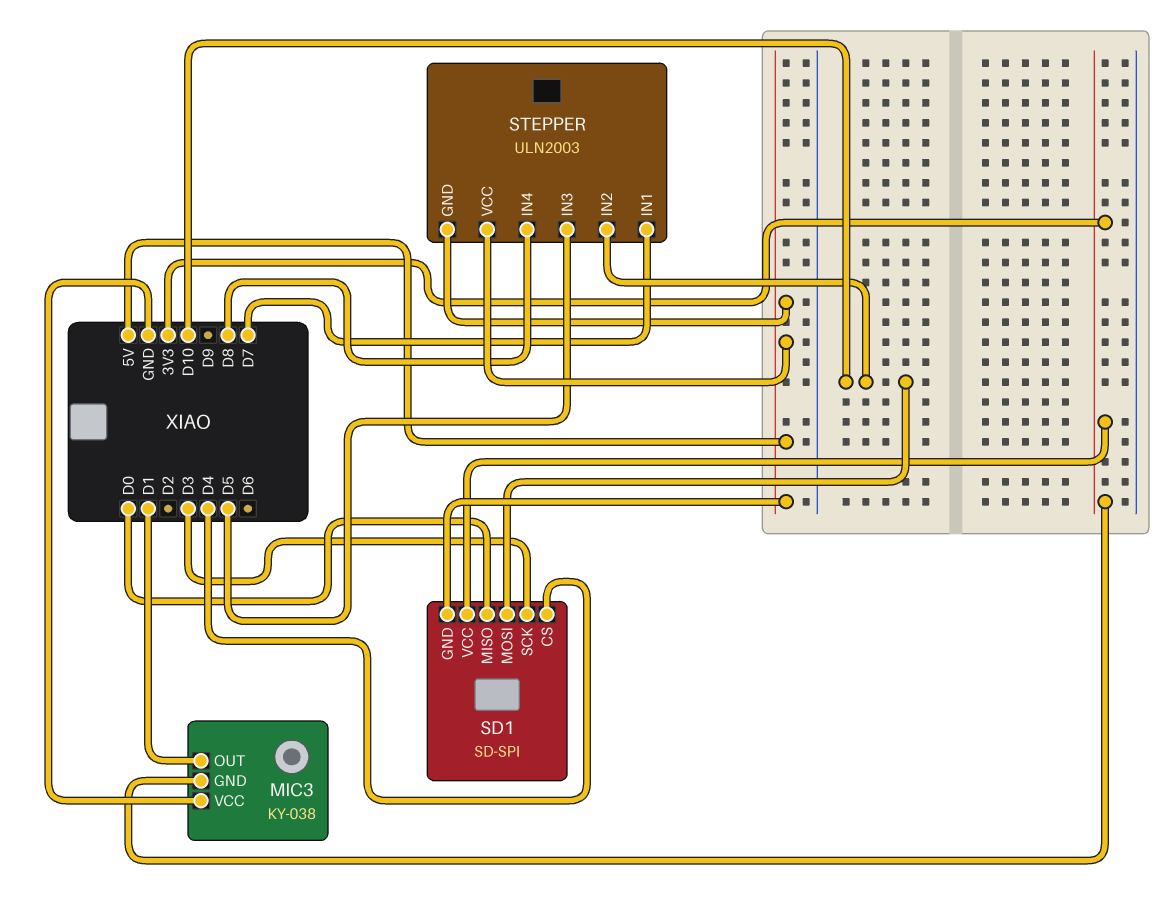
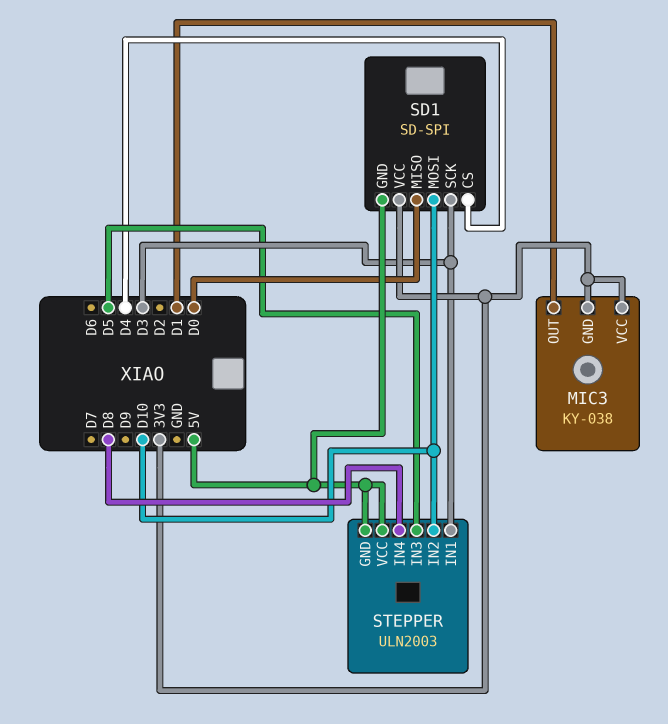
MIC3 pin VCC: GND -> 3V3
STEPPER pin IN1: D7 -> D3

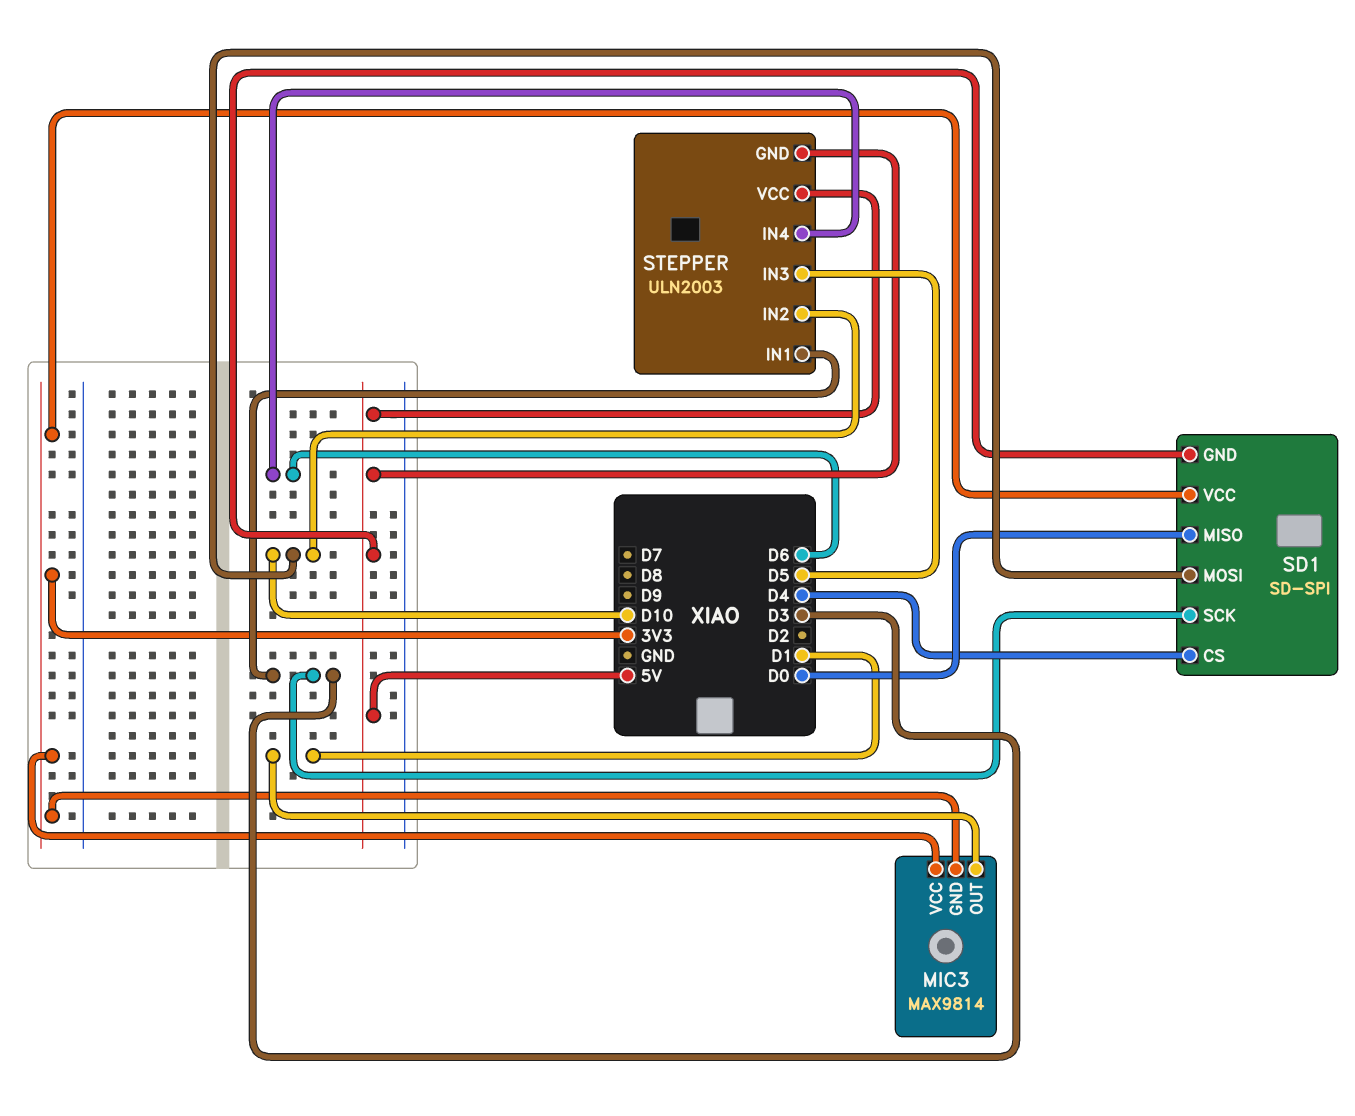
MIC3: KY-038 -> MAX9814
STEPPER pin IN4: D8 -> D6

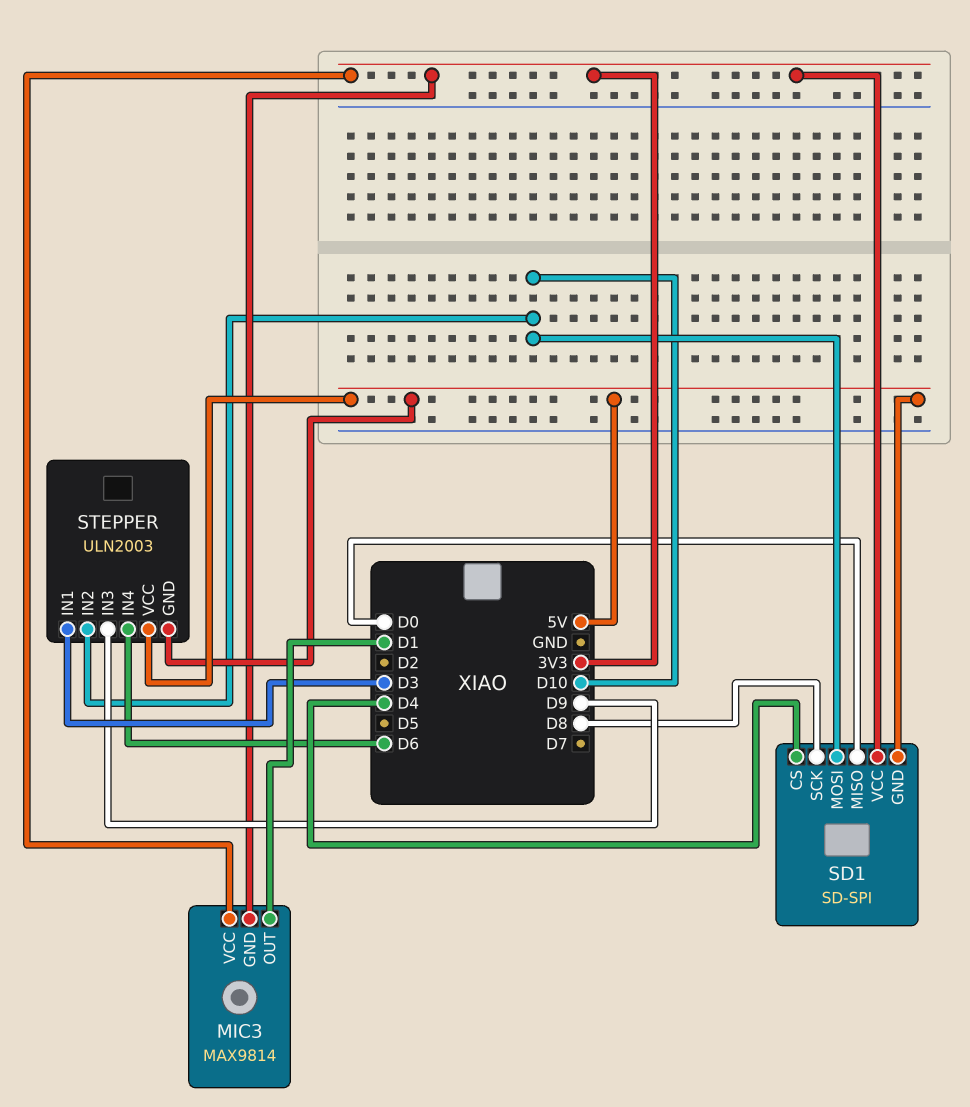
SD1 pin SCK: D3 -> D8
STEPPER pin IN3: D5 -> D9

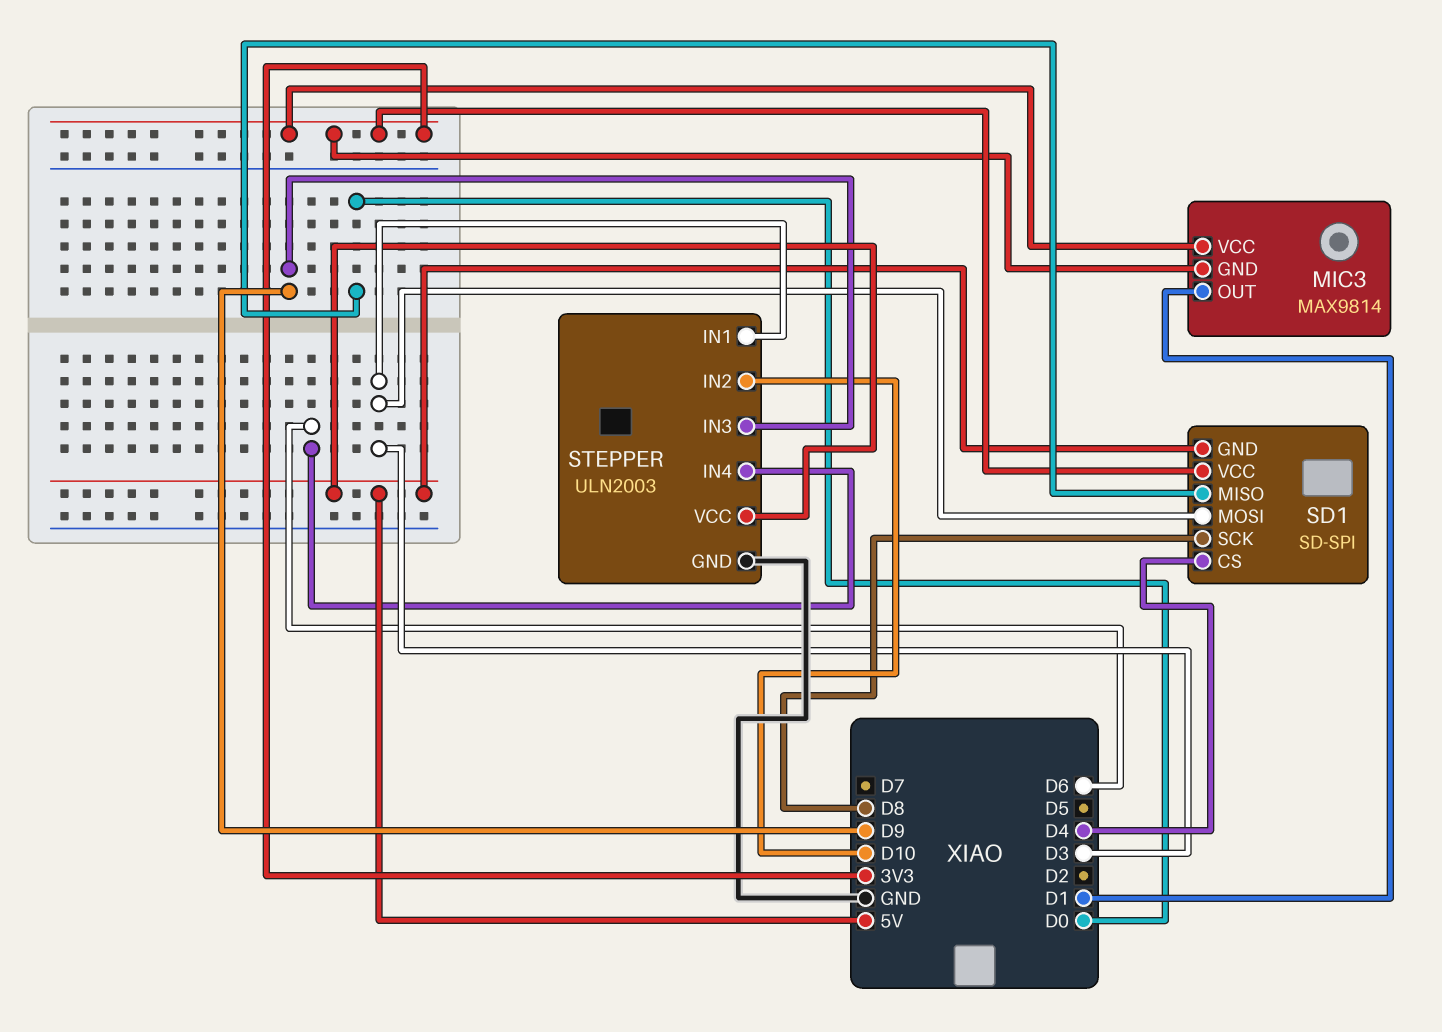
SD1 pin MOSI: D10 -> D3
STEPPER pin GND: 5V -> GND

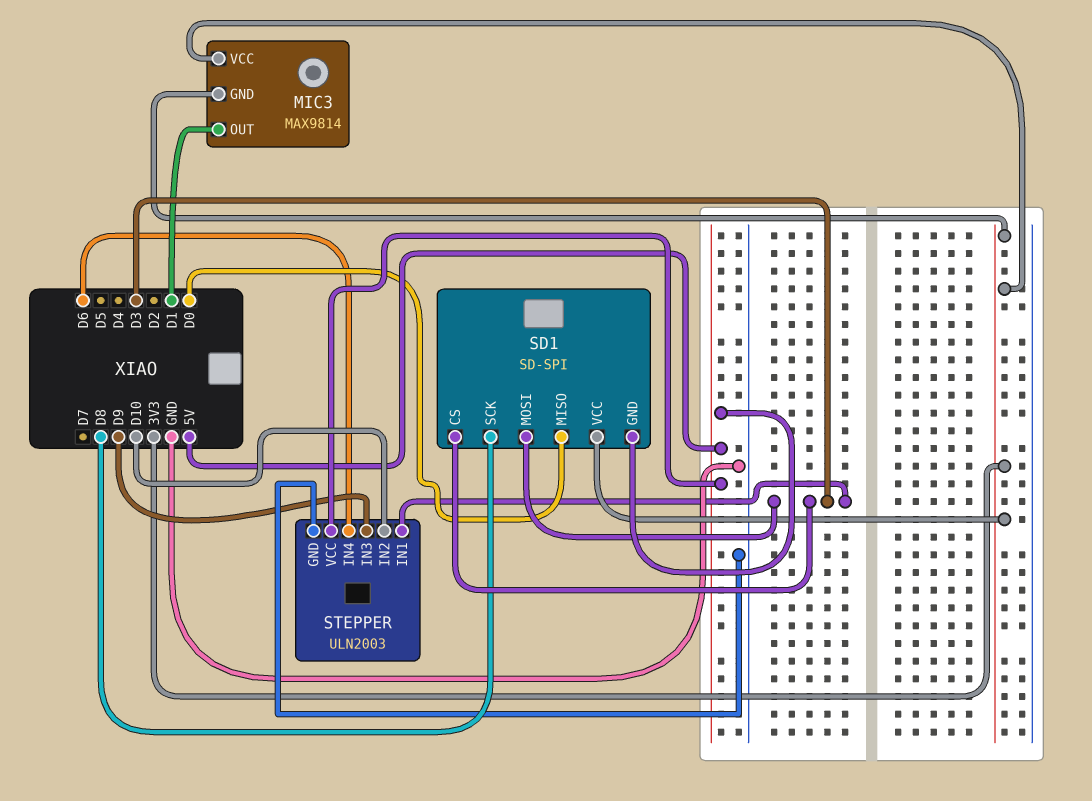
SD1 pin CS: D4 -> D3

